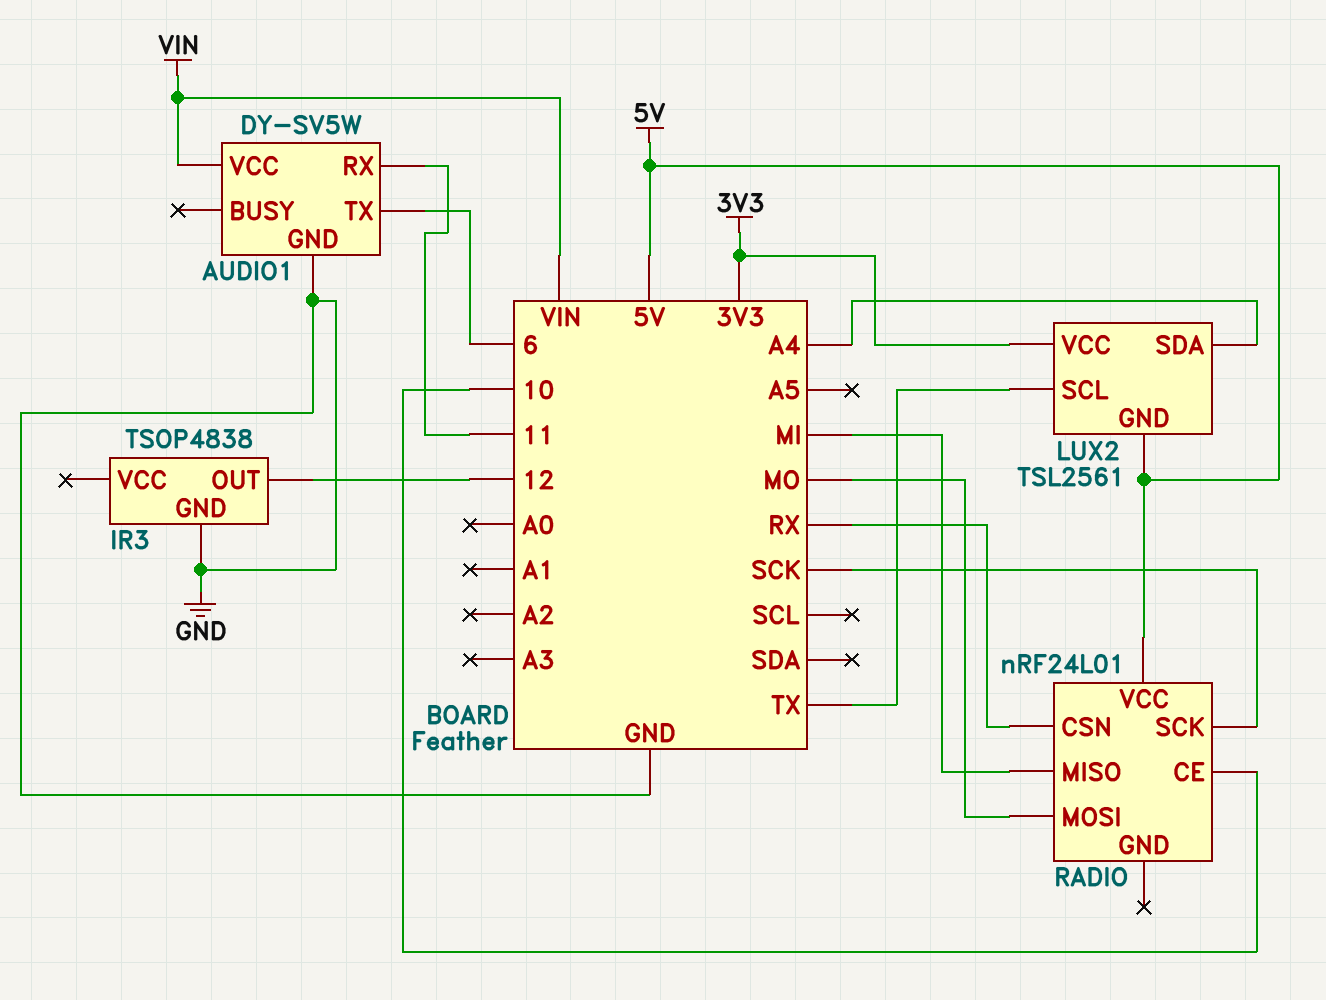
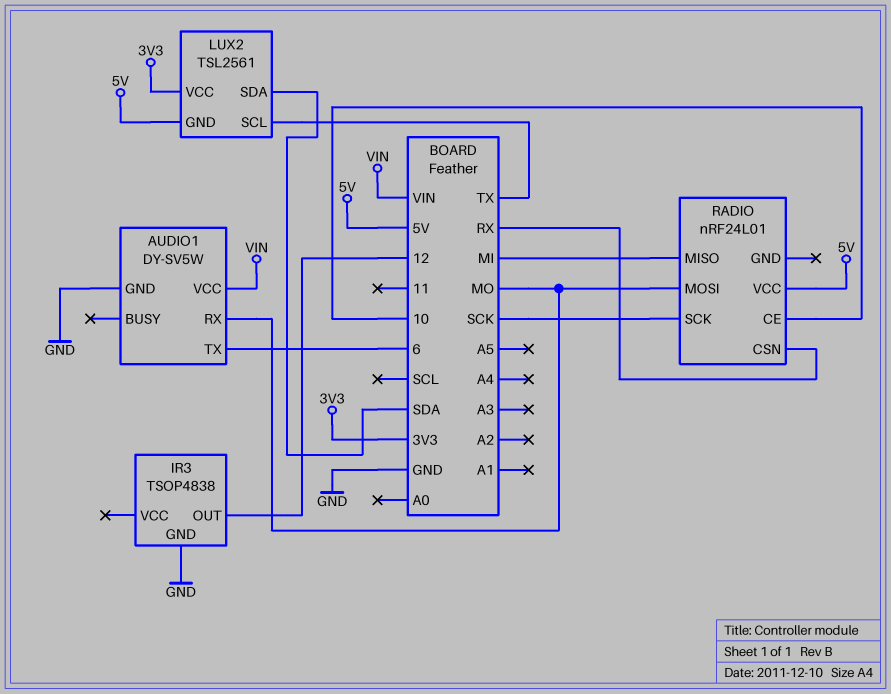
AUDIO1 pin RX: 11 -> MO
LUX2 pin SDA: A4 -> SDA

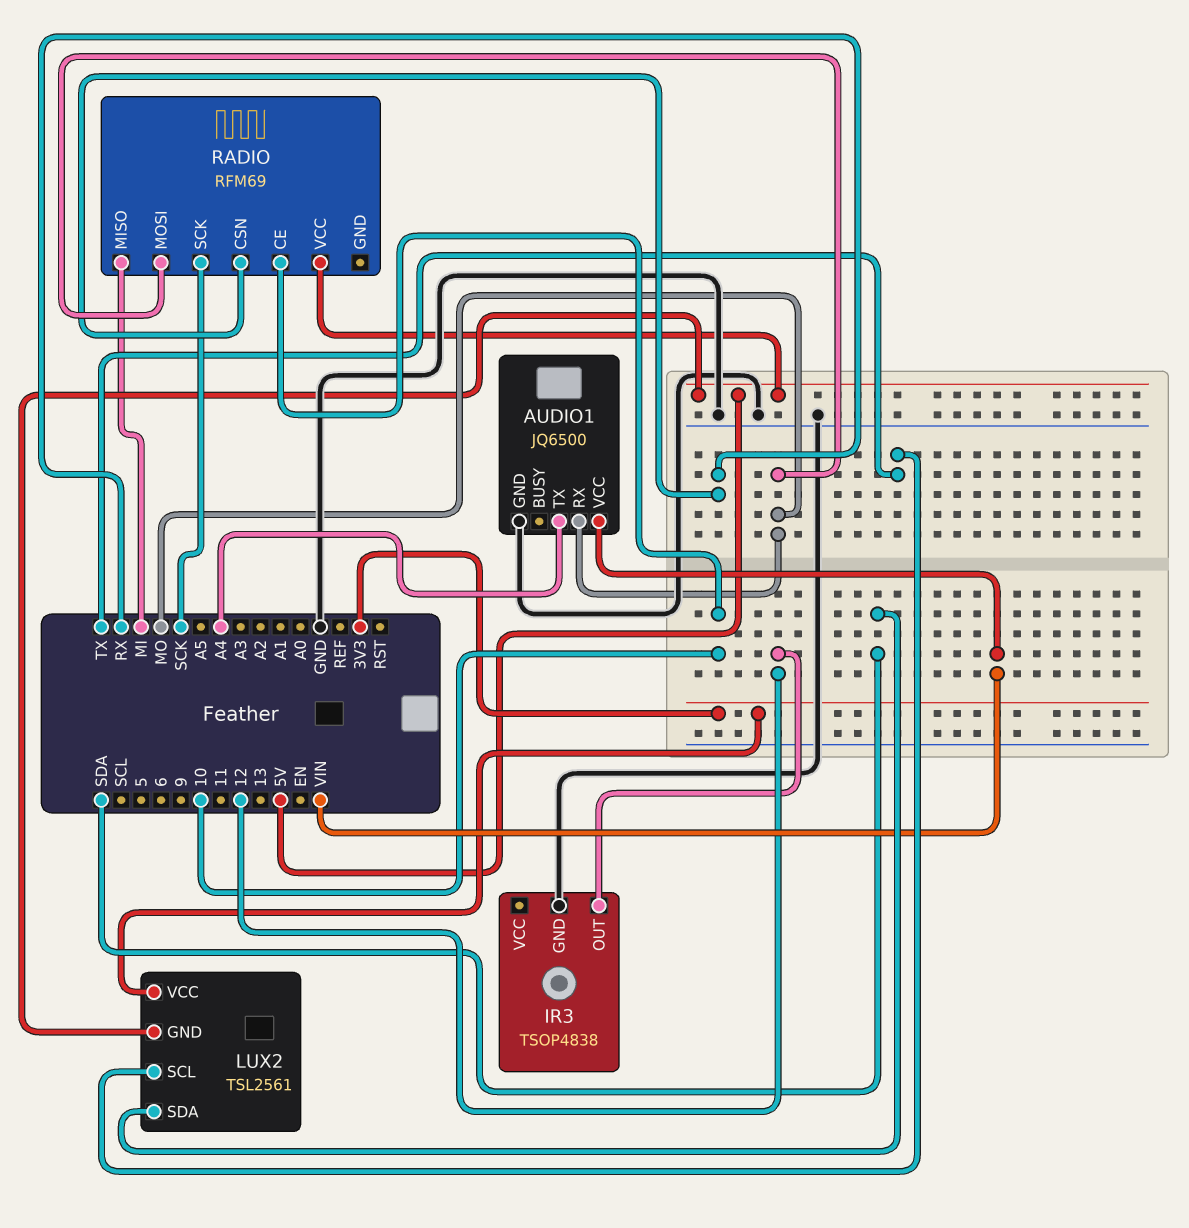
AUDIO1: DY-SV5W -> JQ6500
AUDIO1 pin TX: 6 -> A4
RADIO: nRF24L01 -> RFM69

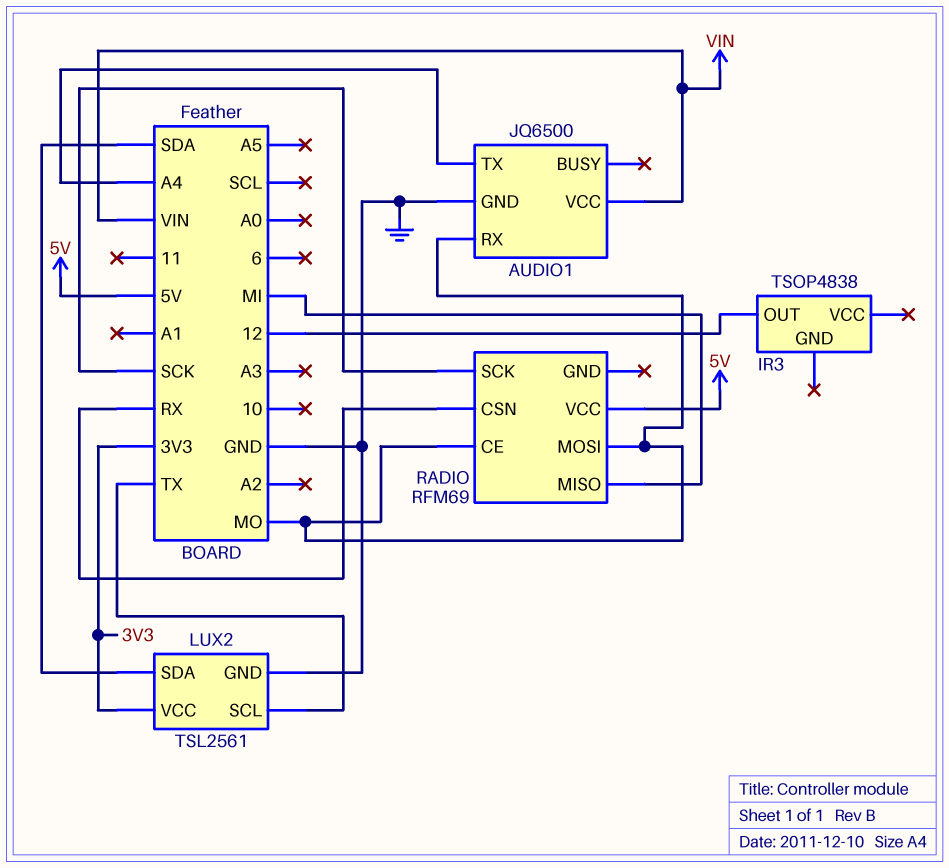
IR3 pin GND: GND -> none
LUX2 pin GND: 5V -> GND
RADIO pin CE: 10 -> MO

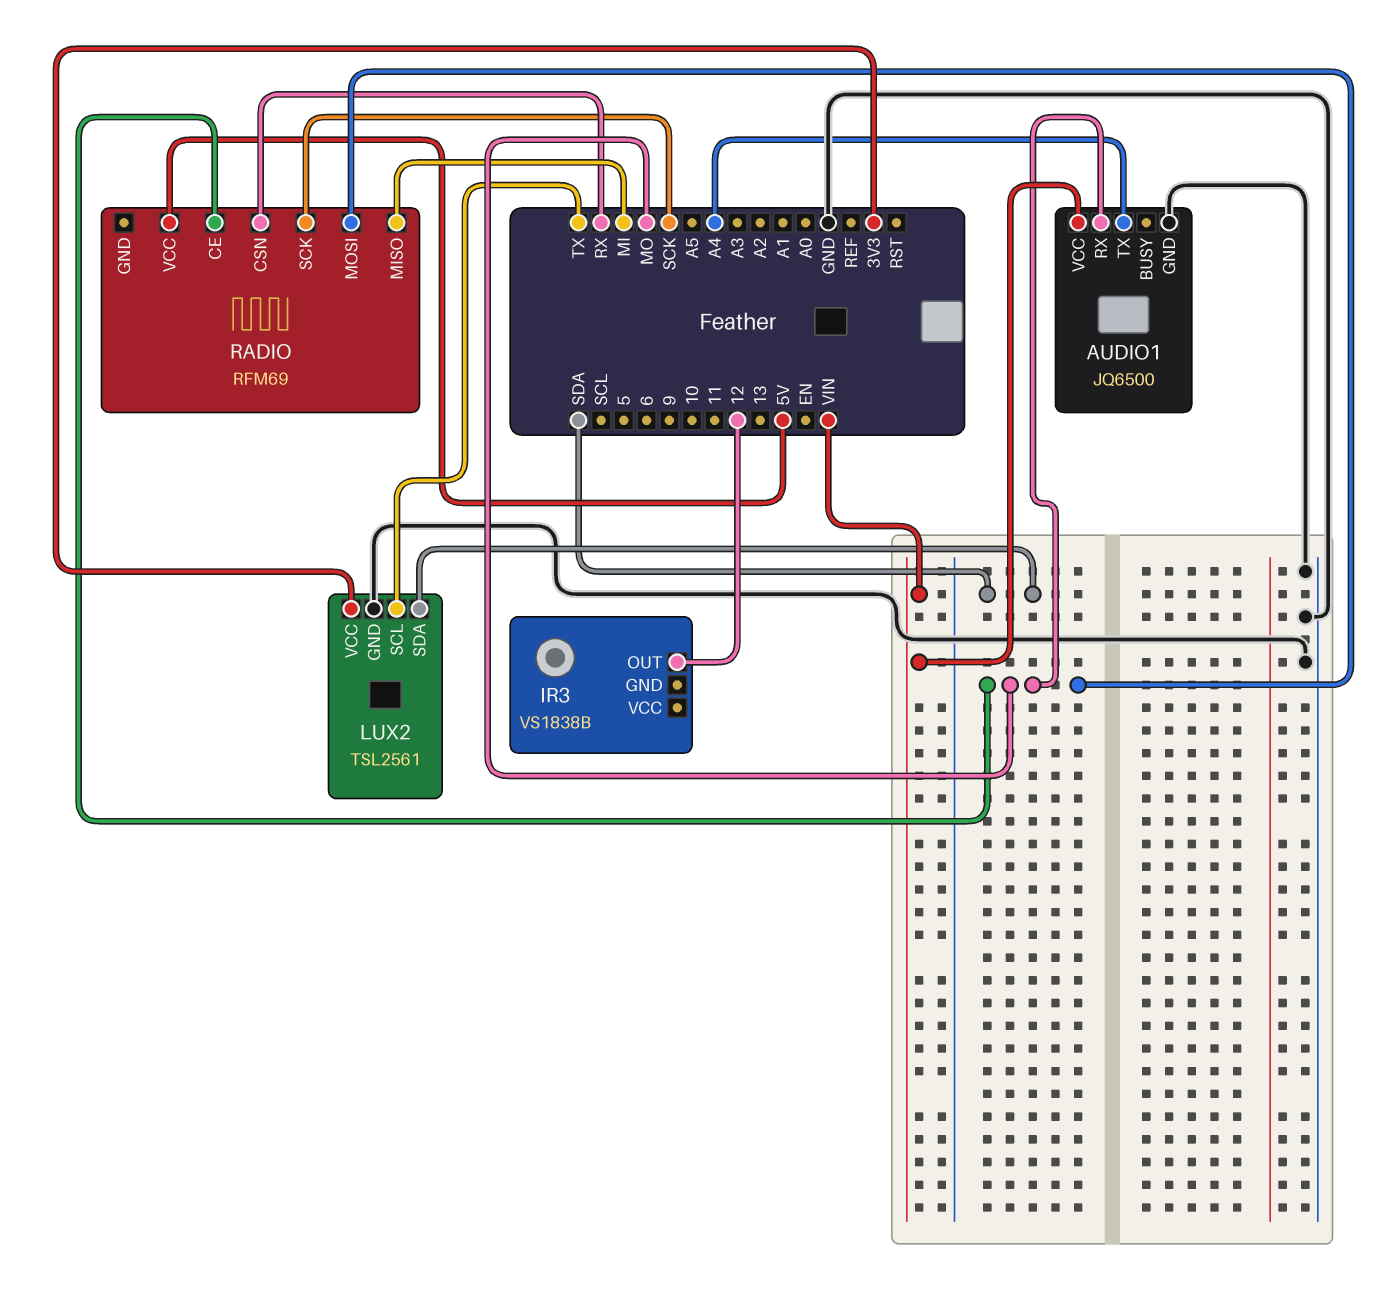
IR3: TSOP4838 -> VS1838B

